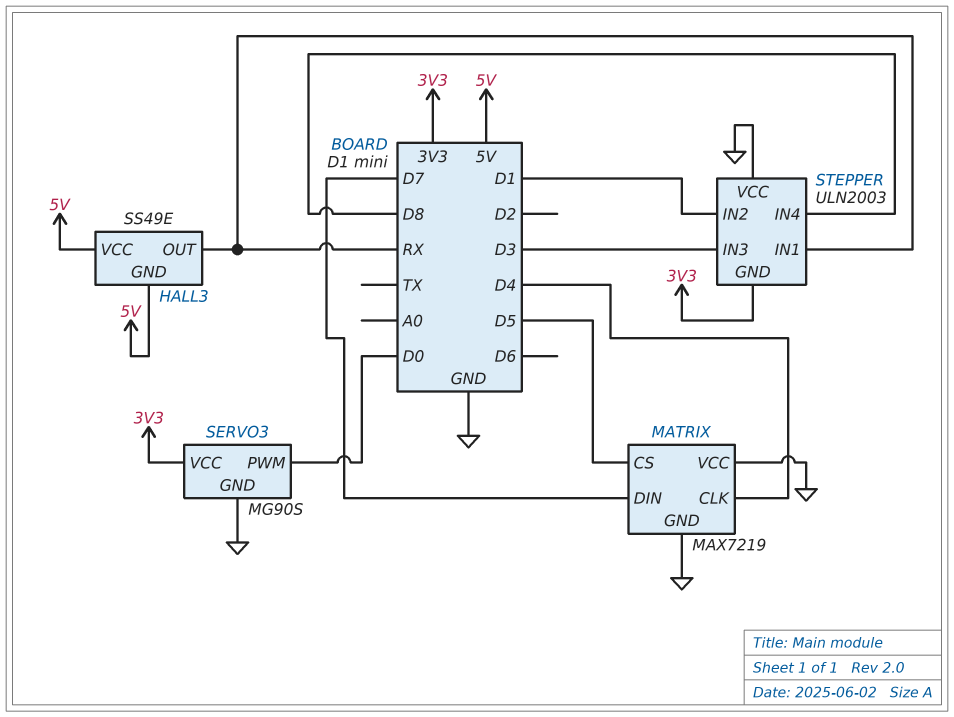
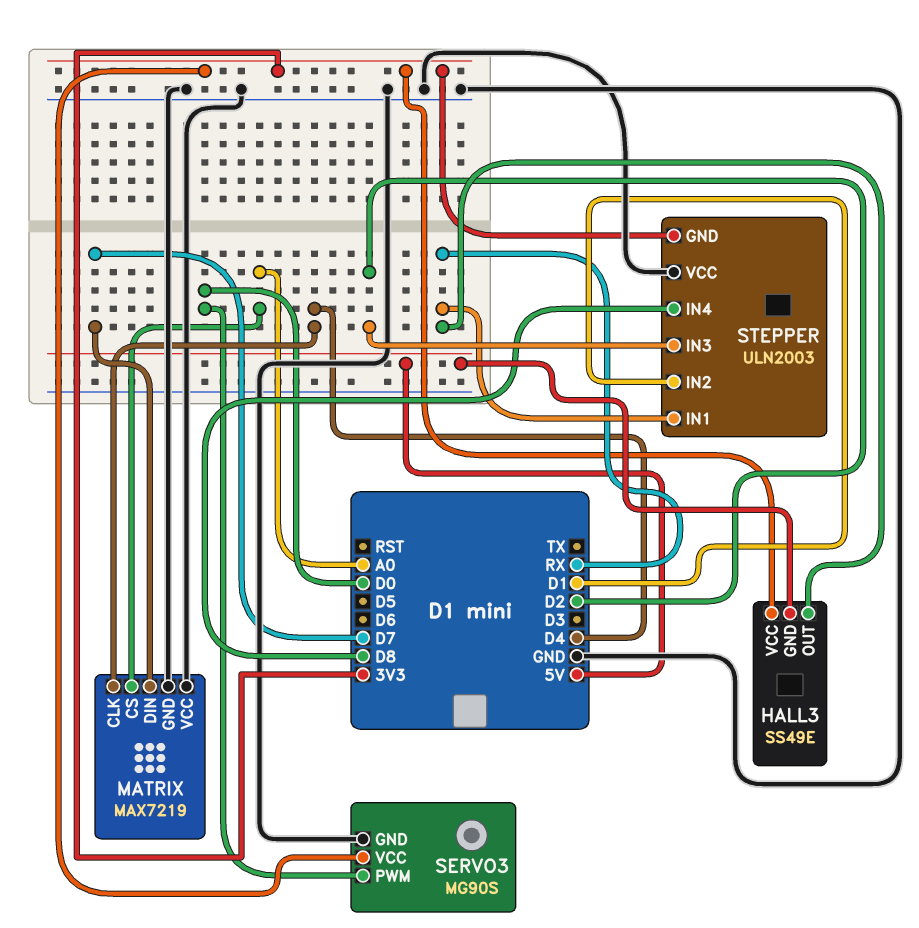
HALL3 pin VCC: 5V -> 3V3
MATRIX pin CS: D5 -> A0
STEPPER pin IN3: D3 -> D2

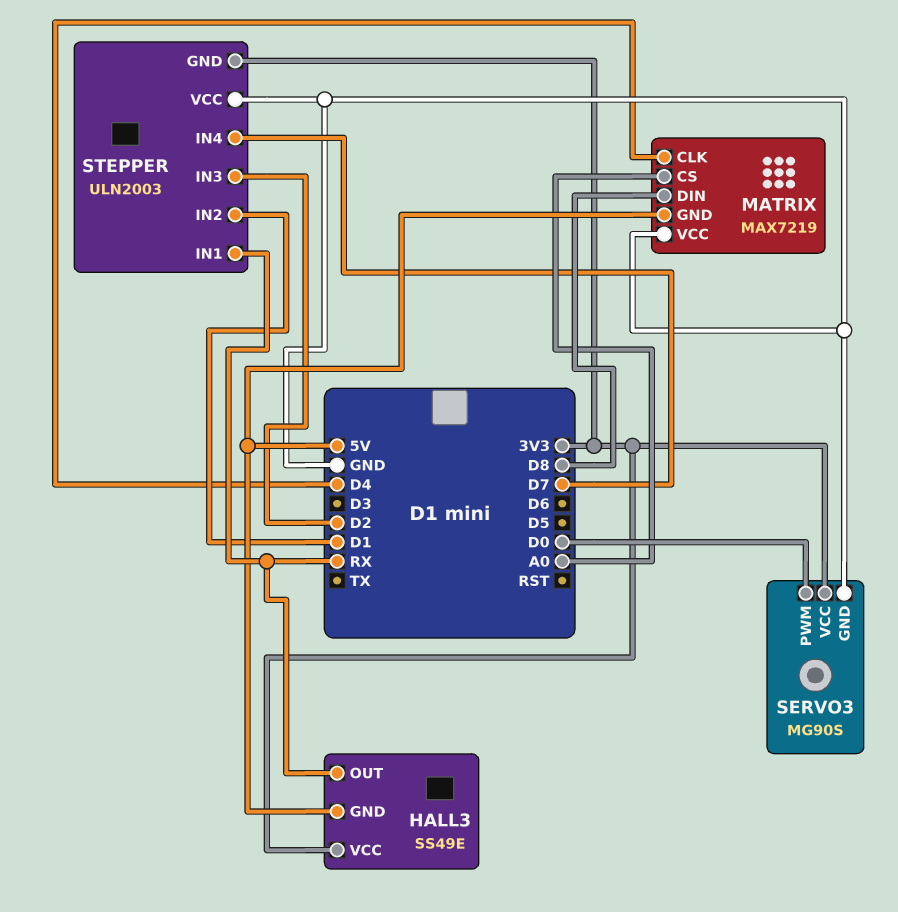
MATRIX pin DIN: D7 -> D8
MATRIX pin GND: GND -> 5V
STEPPER pin IN4: D8 -> D7

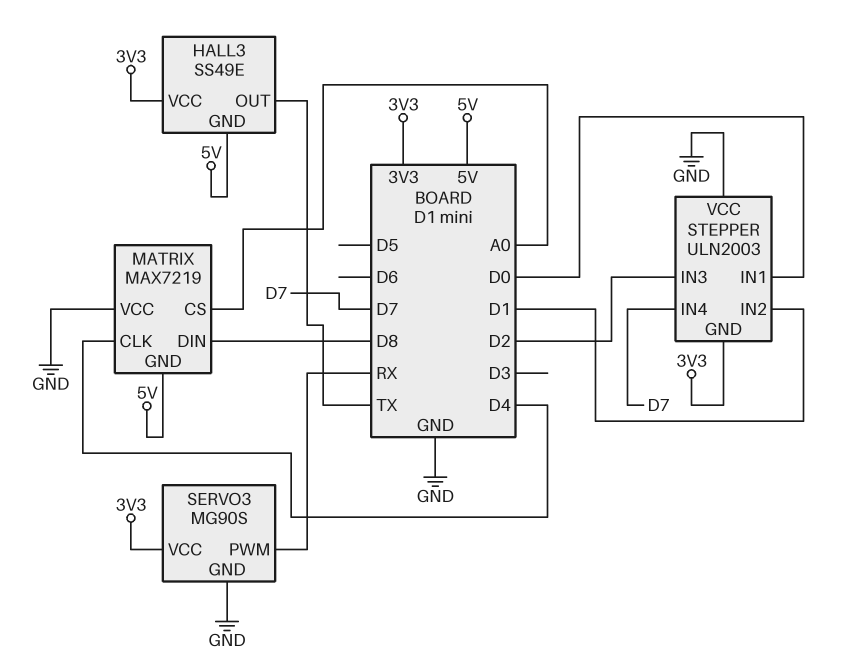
HALL3 pin OUT: RX -> TX
SERVO3 pin PWM: D0 -> RX
STEPPER pin IN1: RX -> D0

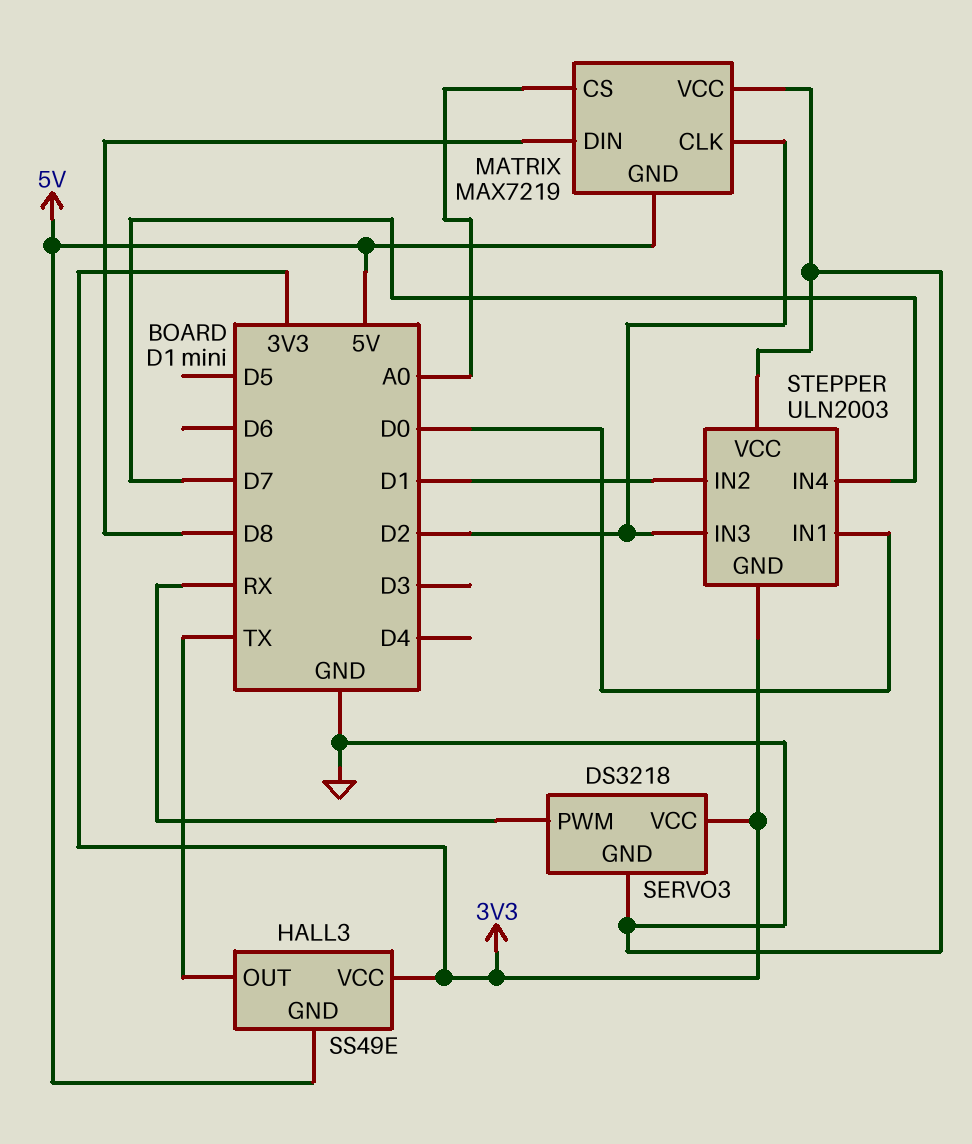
MATRIX pin CLK: D4 -> D2
SERVO3: MG90S -> DS3218

